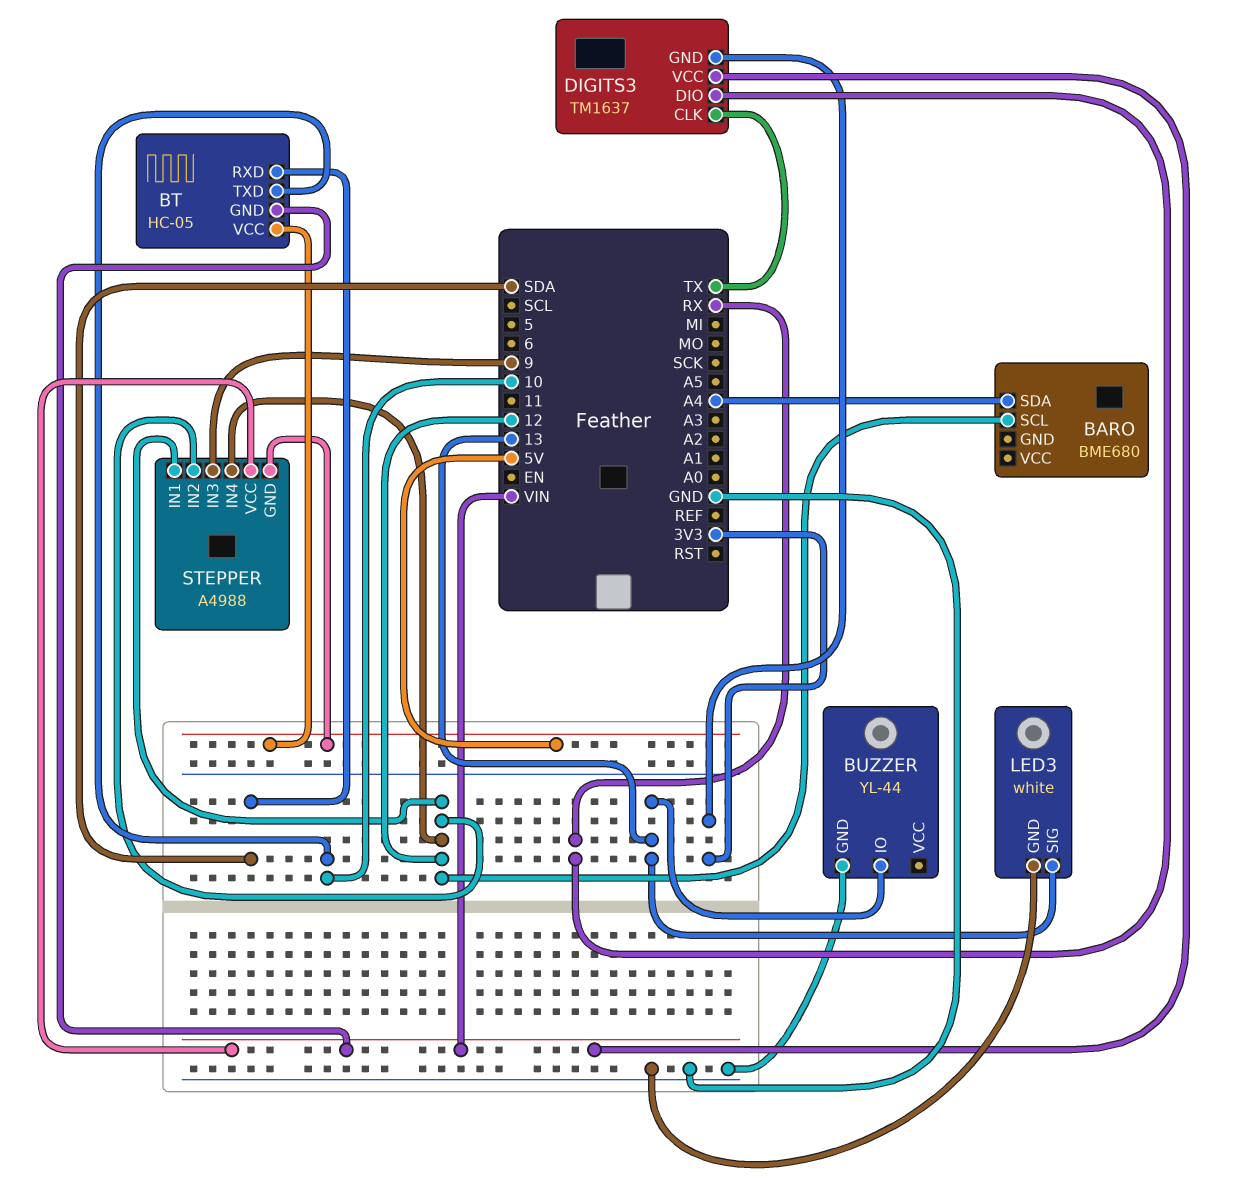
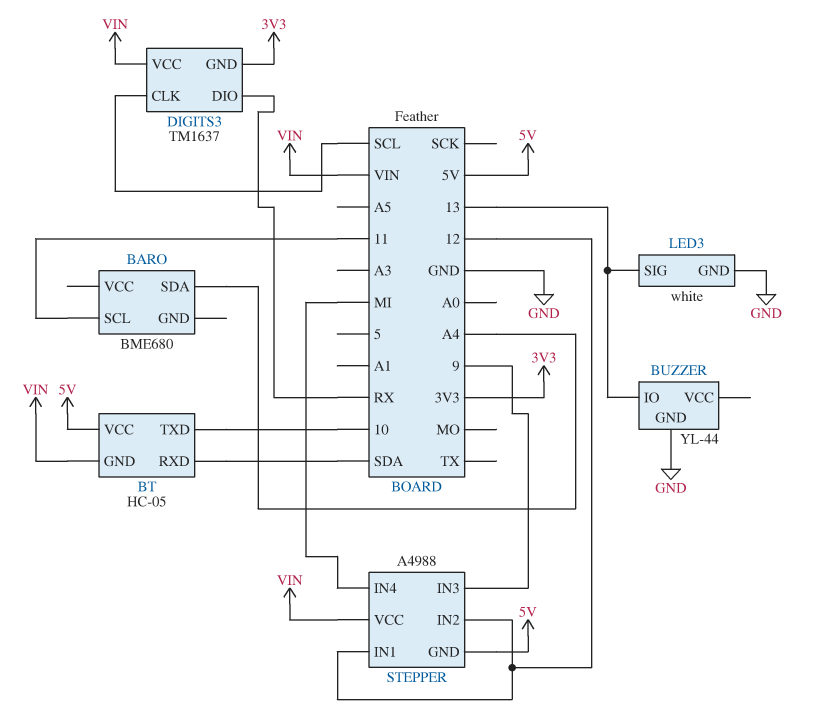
BARO pin SCL: 12 -> 11
DIGITS3 pin CLK: TX -> SCL
STEPPER pin IN4: 12 -> MI

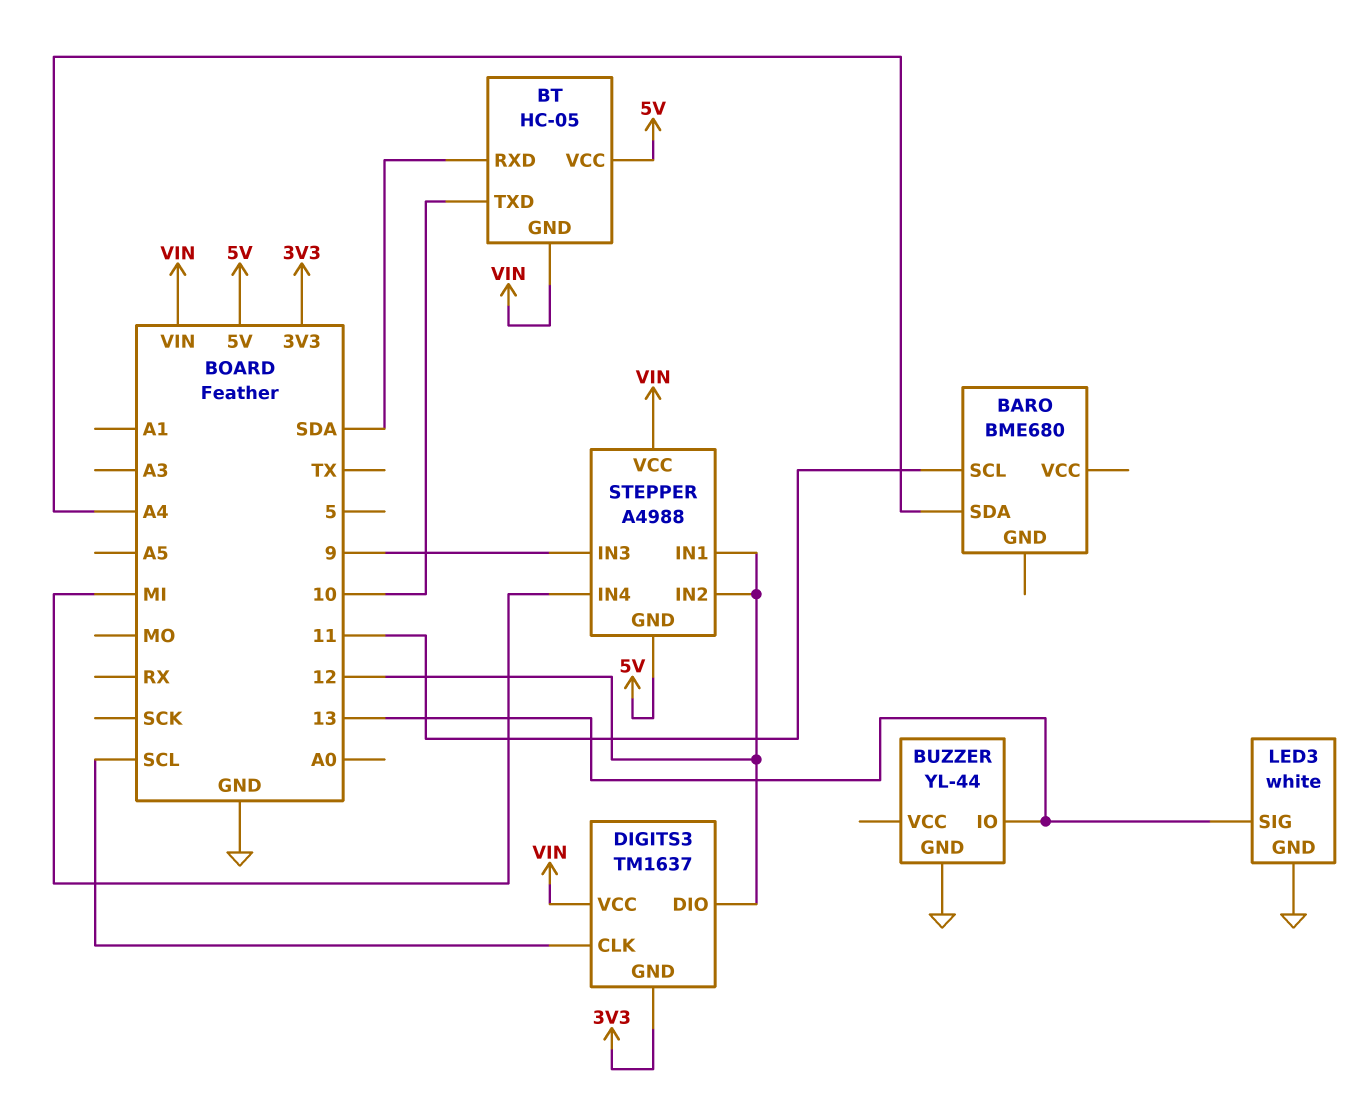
DIGITS3 pin DIO: RX -> 12

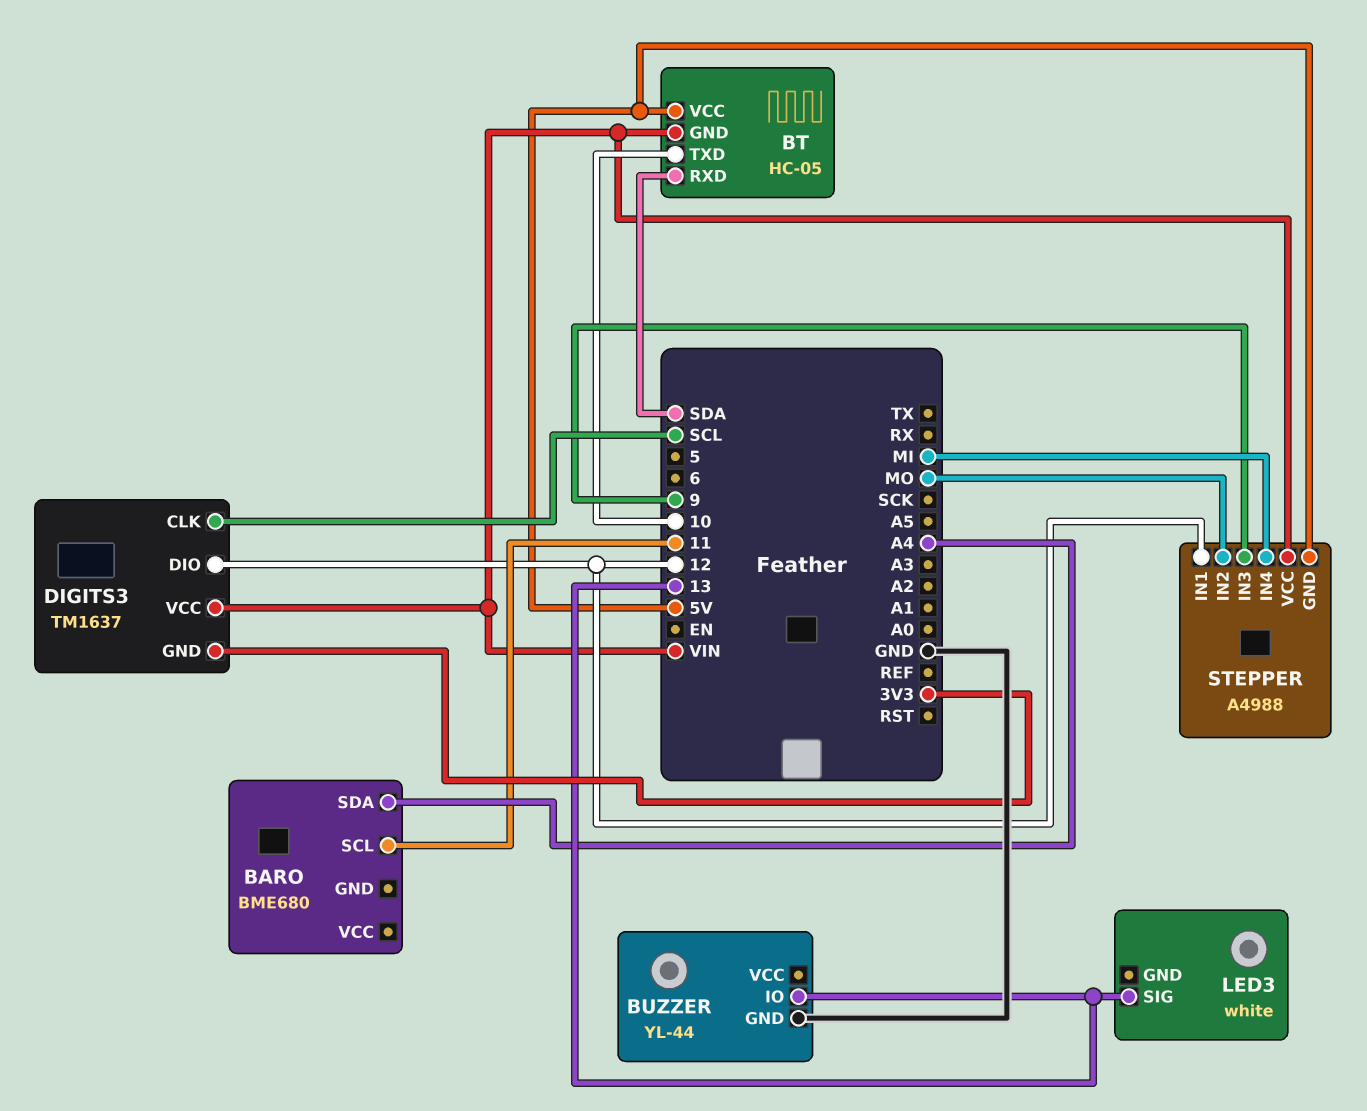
LED3 pin GND: GND -> none
STEPPER pin IN2: 12 -> MO

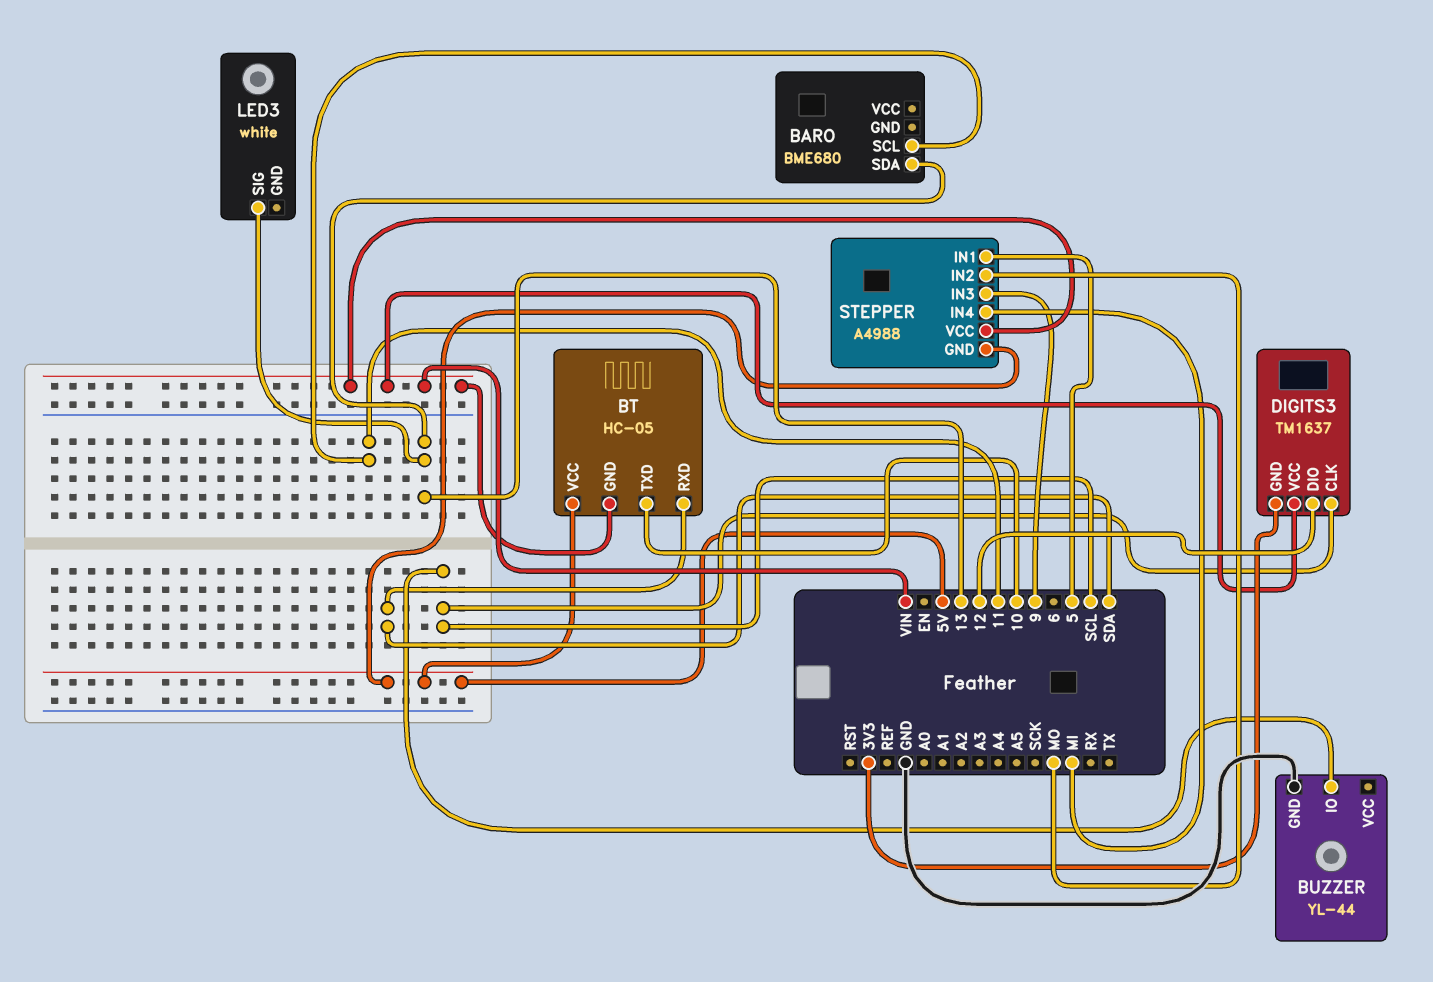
BARO pin SDA: A4 -> 13
BUZZER pin IO: 13 -> SCL
STEPPER pin IN1: 12 -> 5

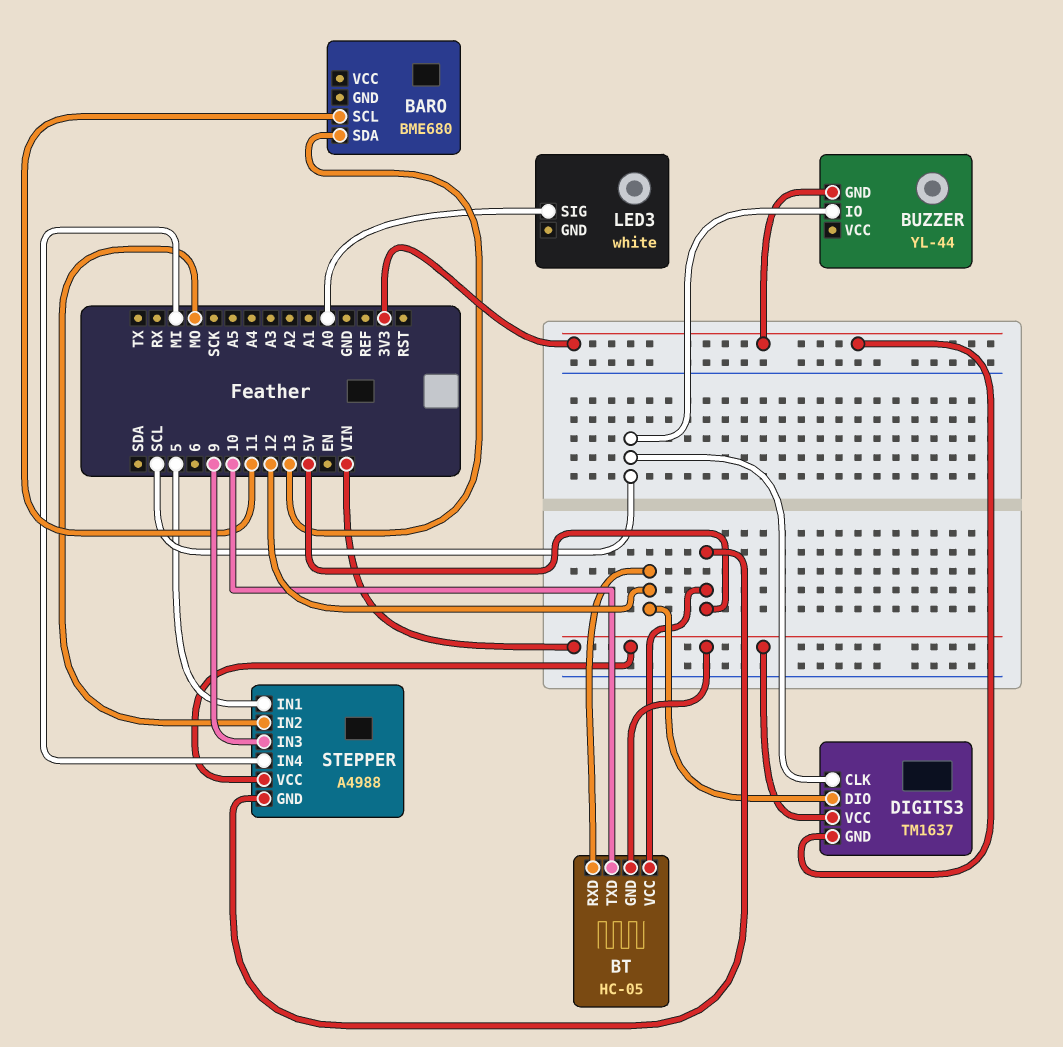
BT pin RXD: SDA -> 12
BUZZER pin GND: GND -> 3V3
LED3 pin SIG: 13 -> A0

